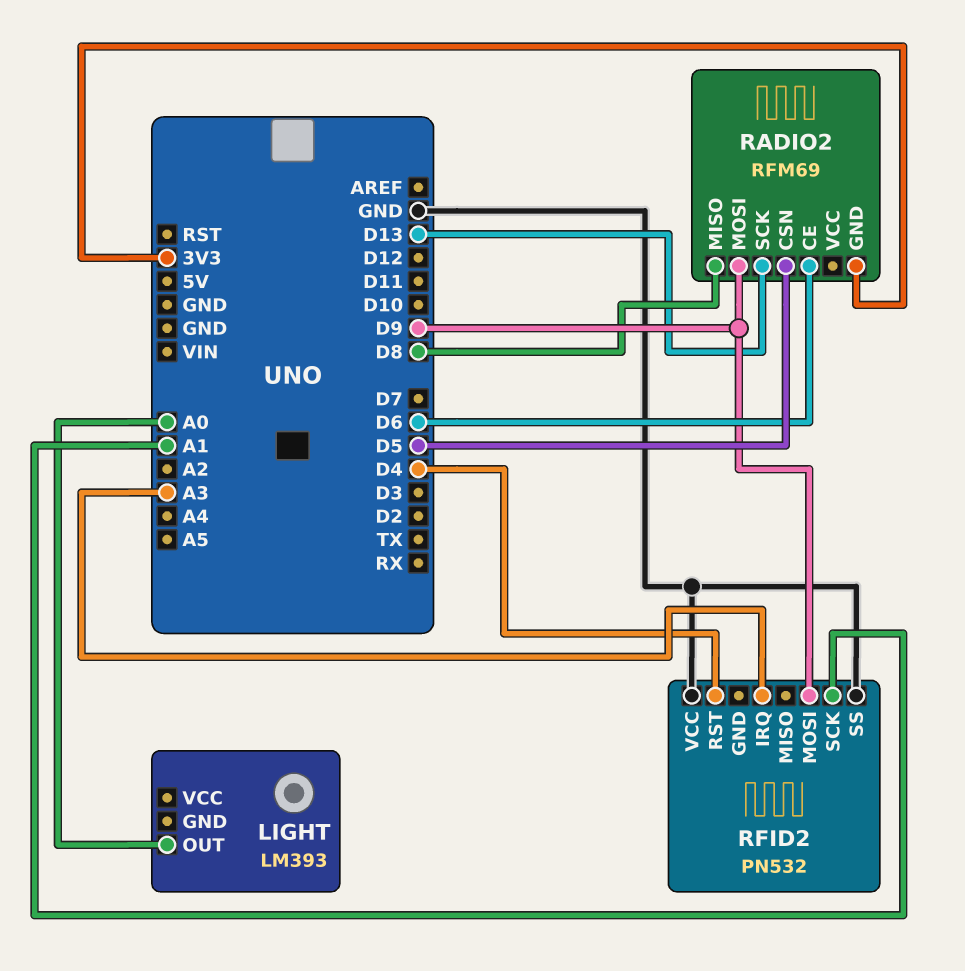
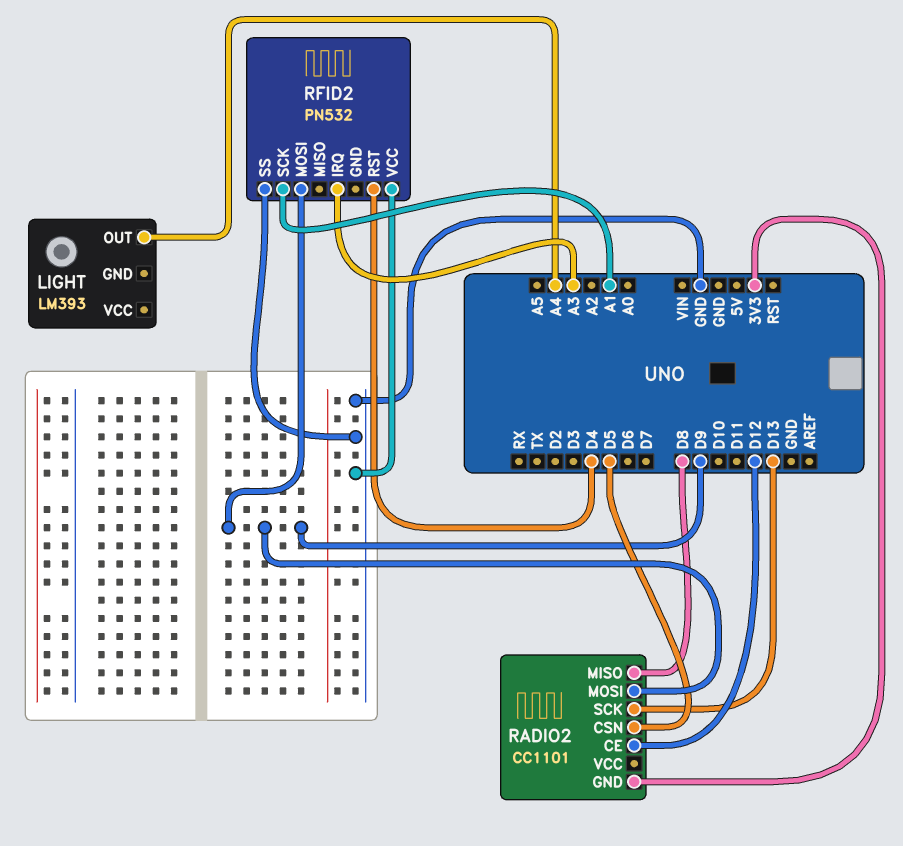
LIGHT pin OUT: A0 -> A4
RADIO2: RFM69 -> CC1101
RADIO2 pin CE: D6 -> D12

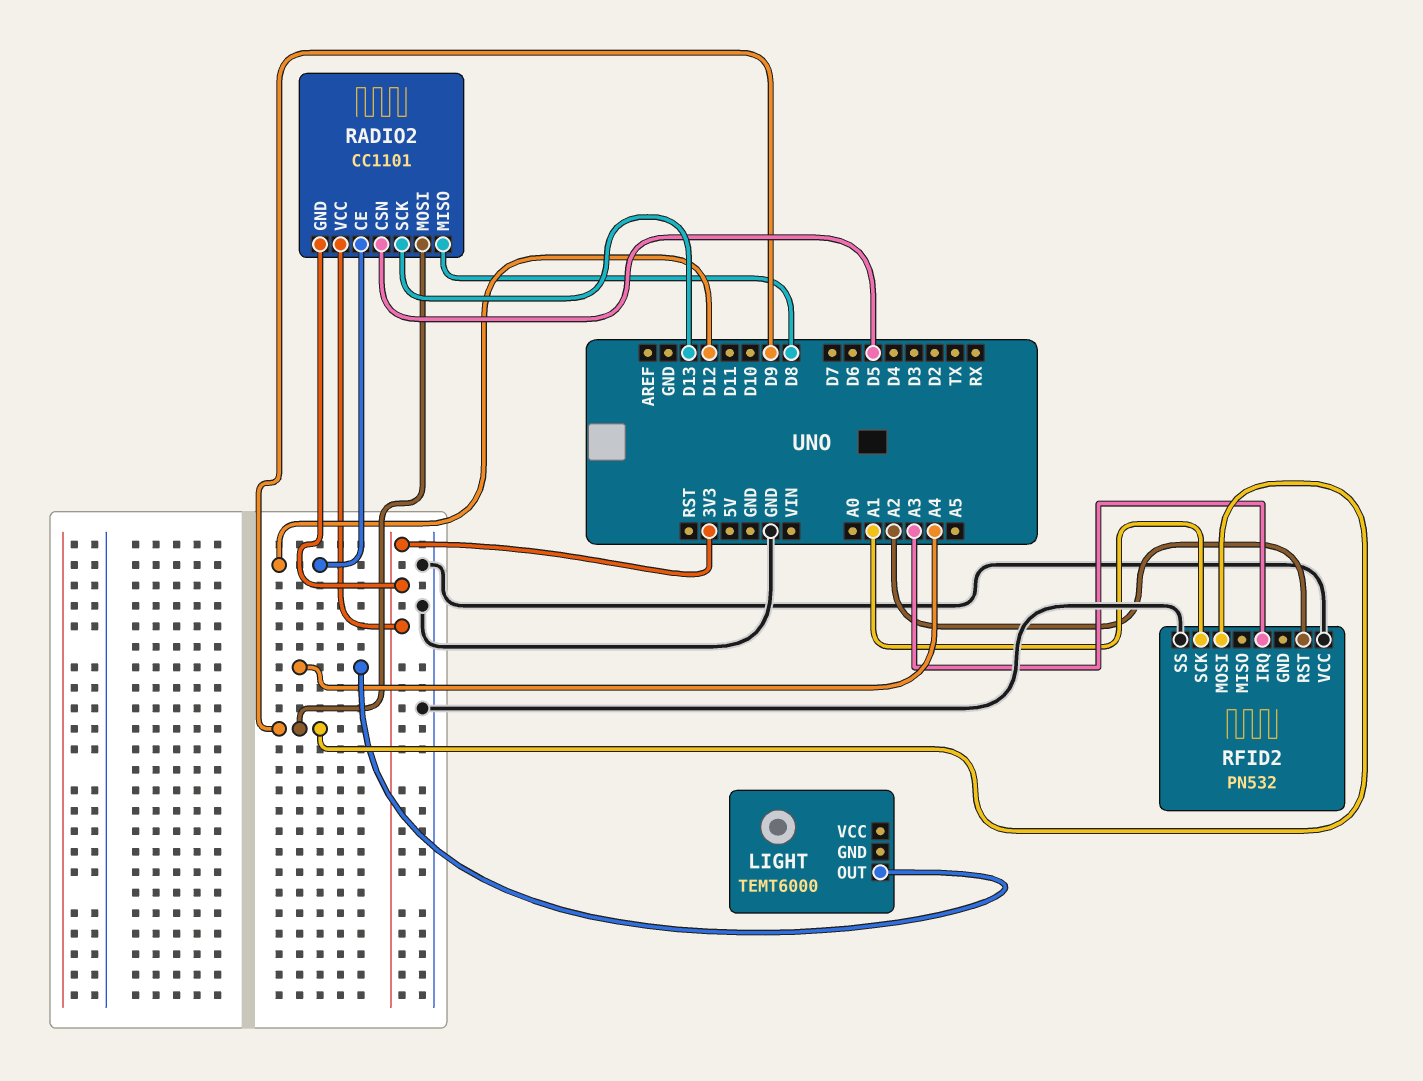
LIGHT: LM393 -> TEMT6000
RADIO2 pin VCC: none -> 3V3
RFID2 pin RST: D4 -> A2

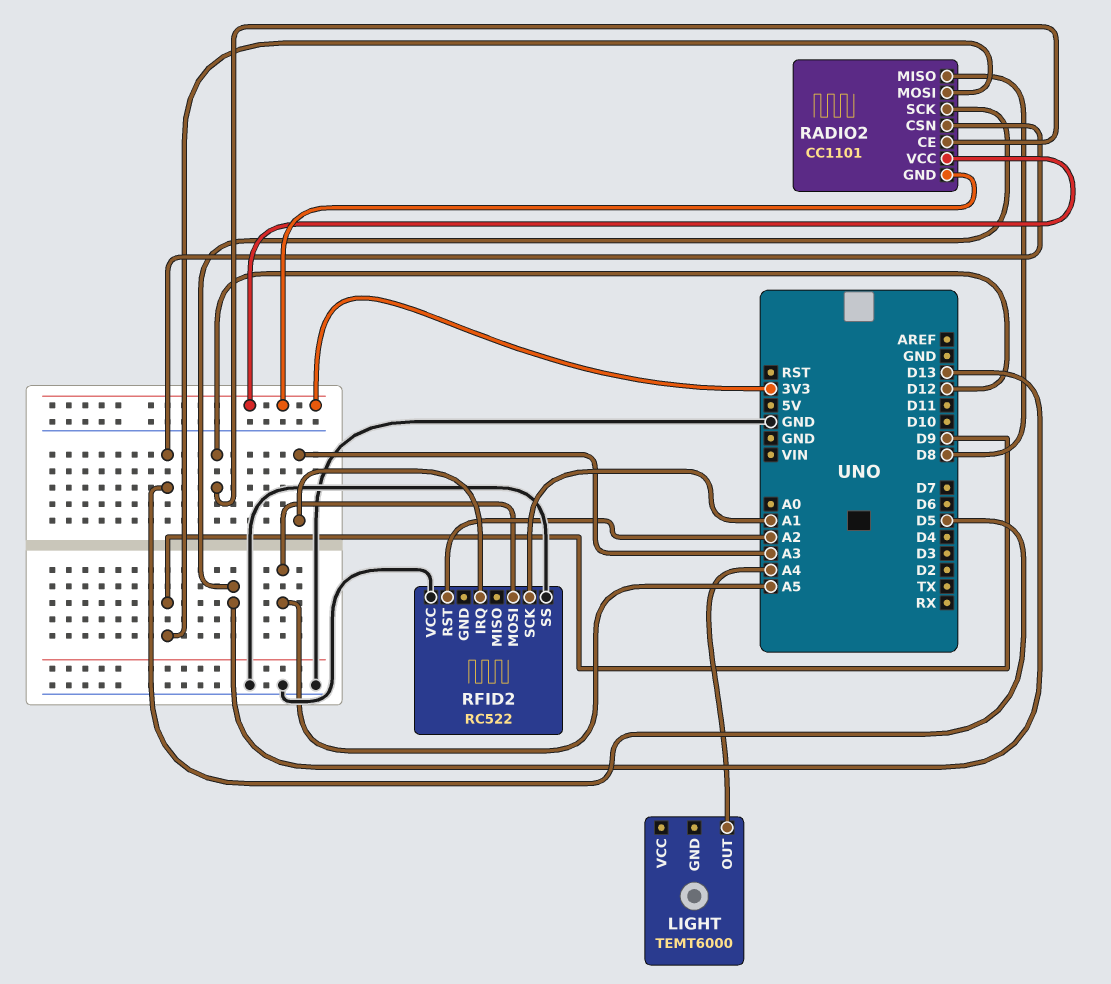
RFID2: PN532 -> RC522
RFID2 pin MOSI: D9 -> A5

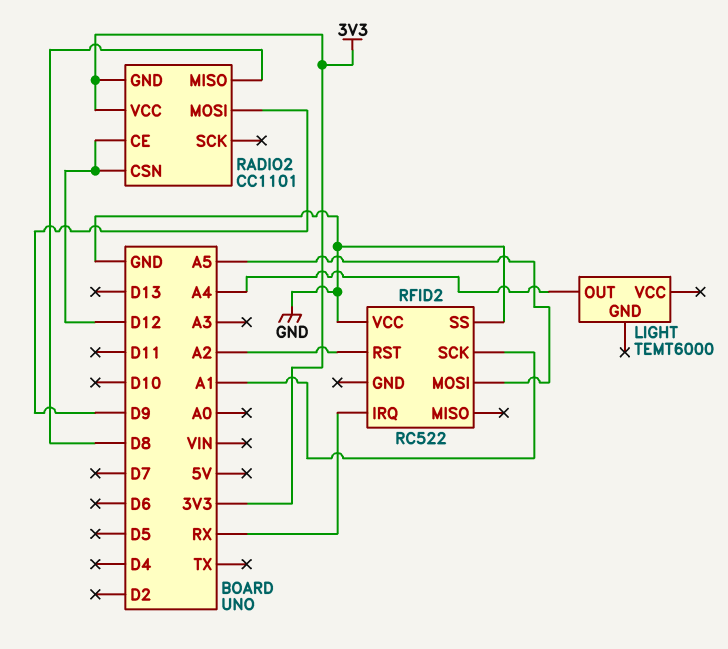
RADIO2 pin CSN: D5 -> D12
RADIO2 pin SCK: D13 -> none
RFID2 pin IRQ: A3 -> RX

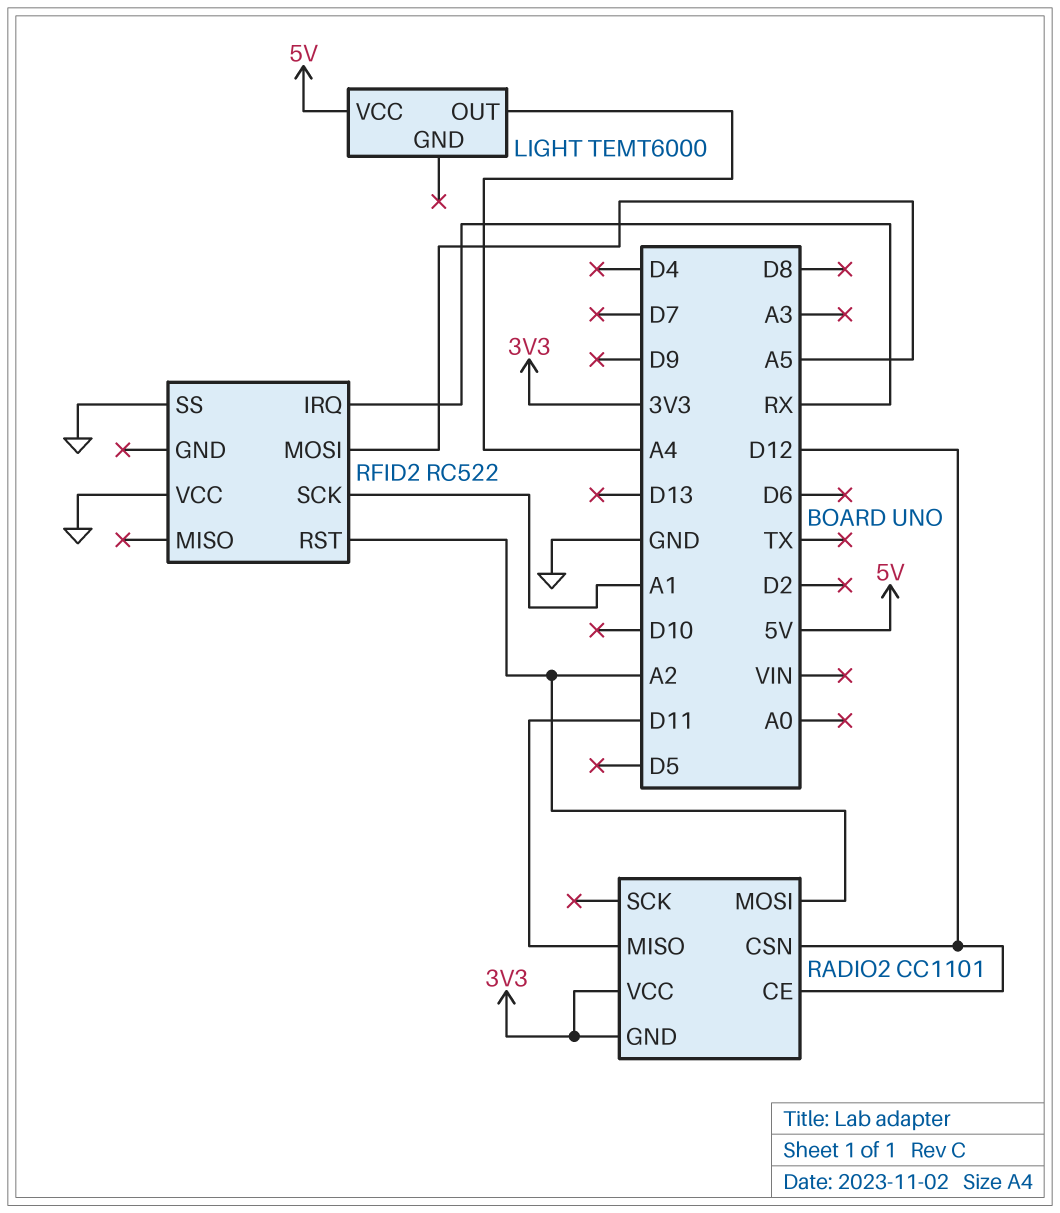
LIGHT pin VCC: none -> 5V
RADIO2 pin MISO: D8 -> D11
RADIO2 pin MOSI: D9 -> A2

